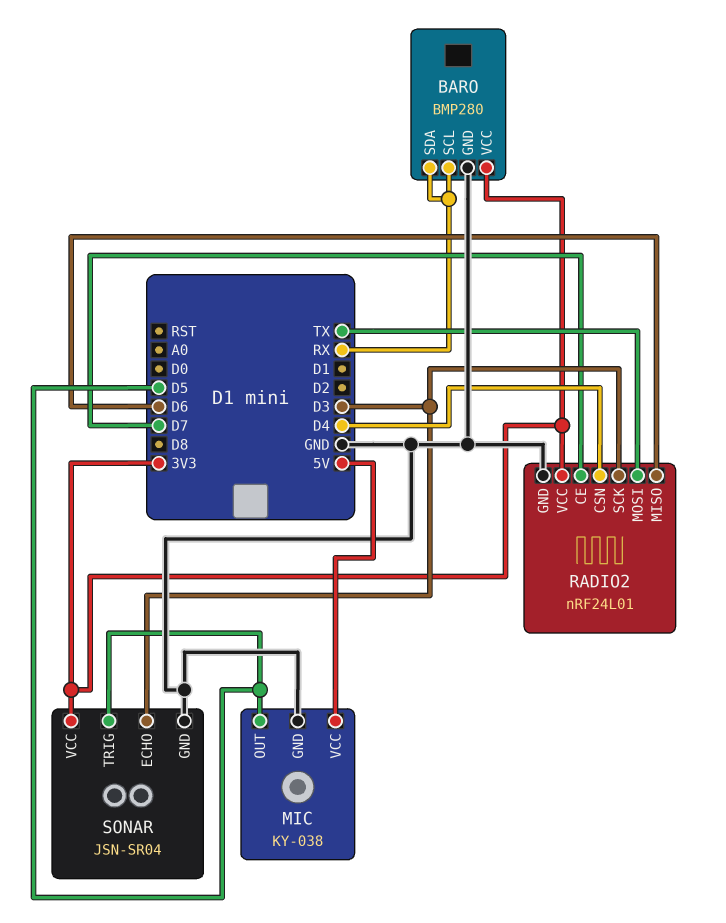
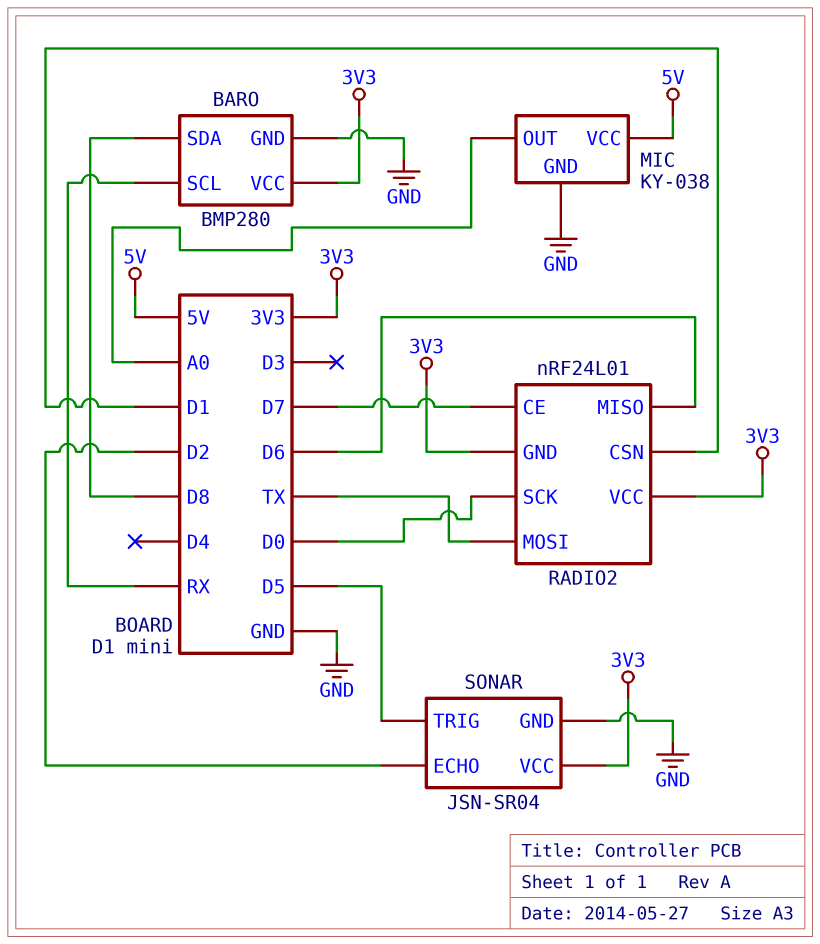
BARO pin SDA: RX -> D8
MIC pin OUT: D5 -> A0
RADIO2 pin CSN: D4 -> D1
RADIO2 pin GND: GND -> 3V3
RADIO2 pin SCK: D3 -> D0
SONAR pin ECHO: D3 -> D2

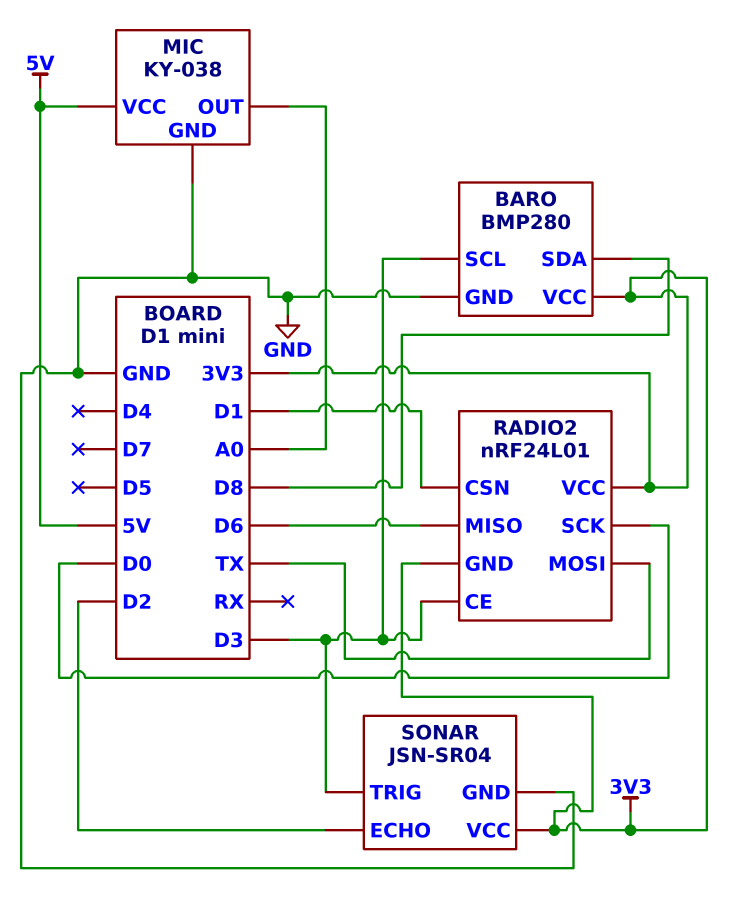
BARO pin SCL: RX -> D3
RADIO2 pin CE: D7 -> D3
SONAR pin TRIG: D5 -> D3

